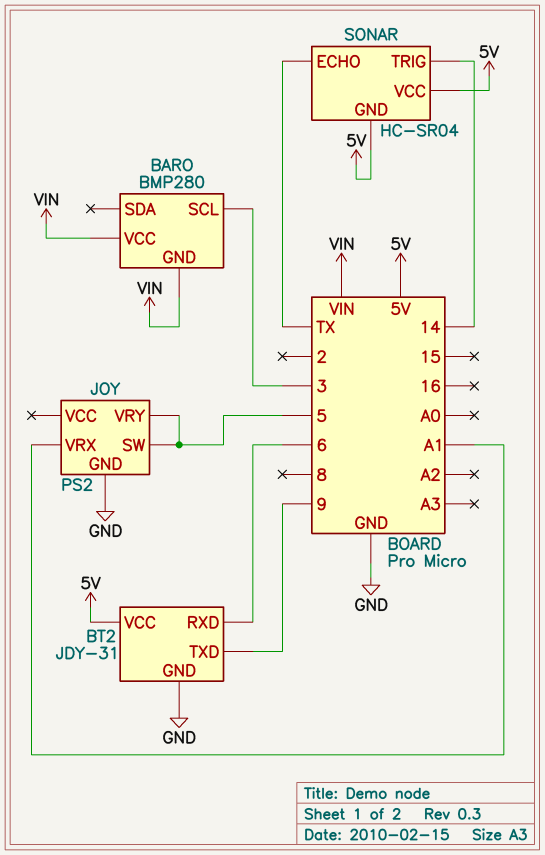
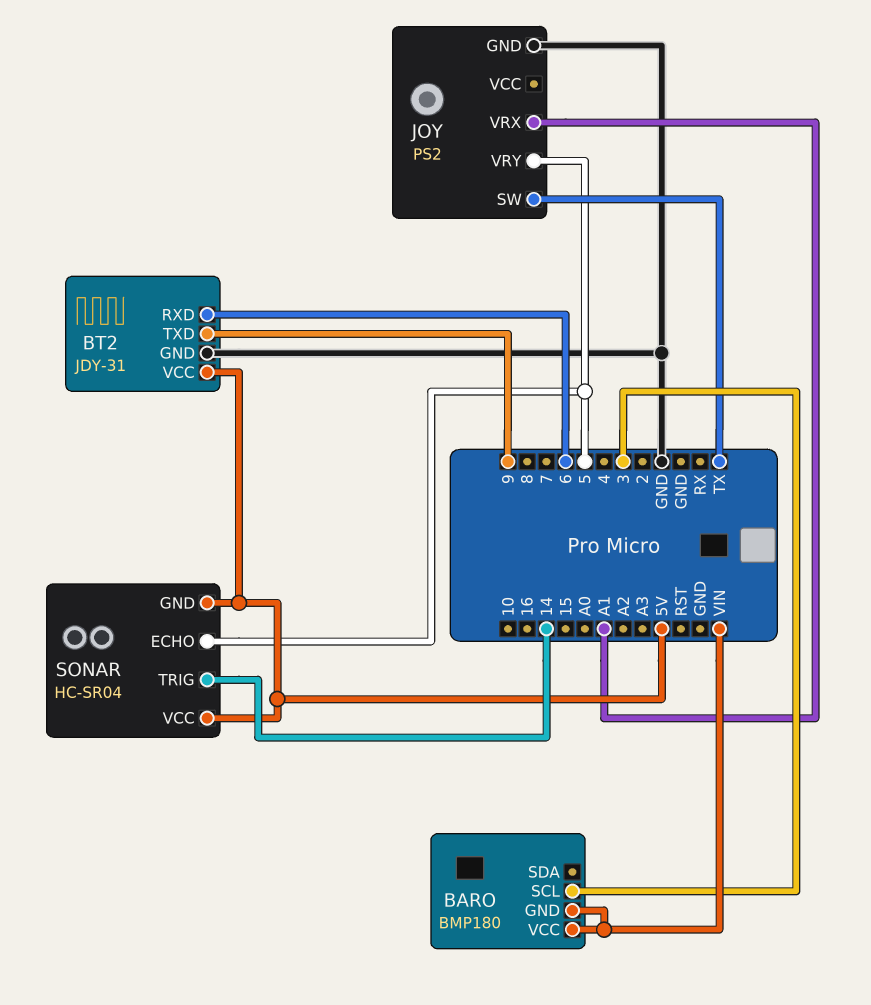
BARO: BMP280 -> BMP180
JOY pin SW: 5 -> TX
SONAR pin ECHO: TX -> 5

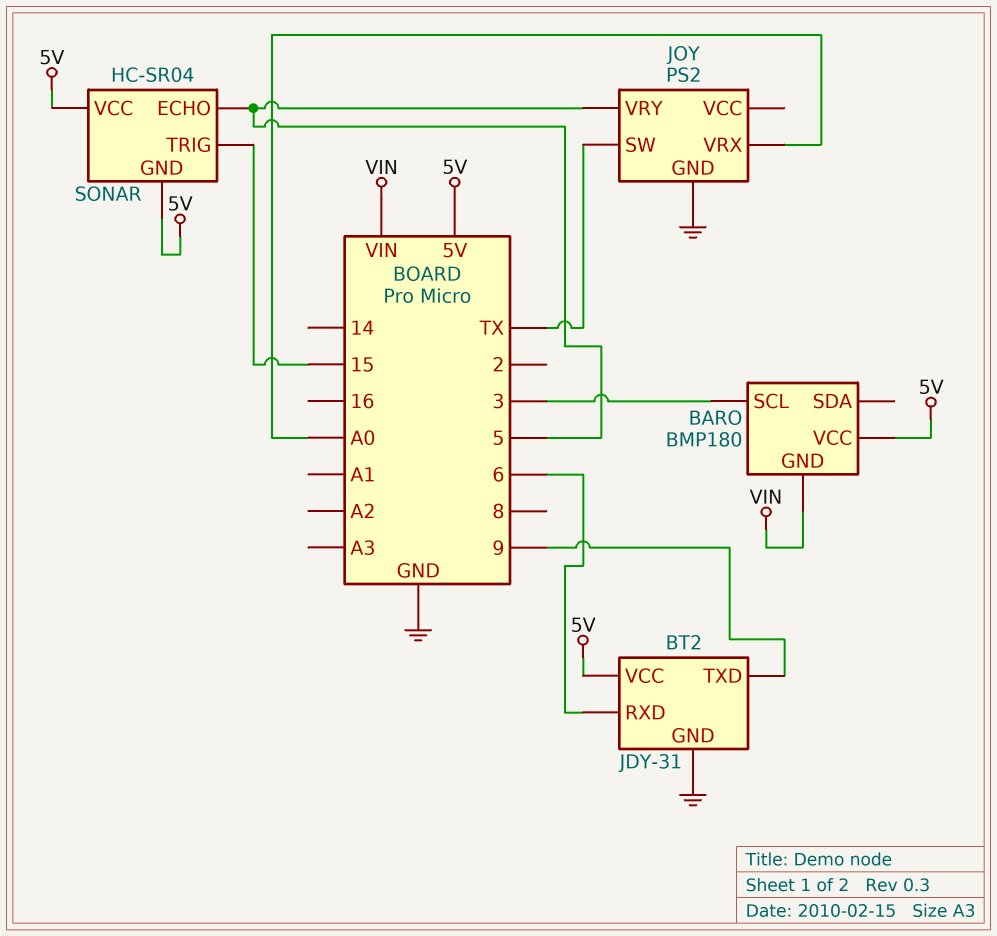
BARO pin VCC: VIN -> 5V
JOY pin VRX: A1 -> A0
SONAR pin TRIG: 14 -> 15

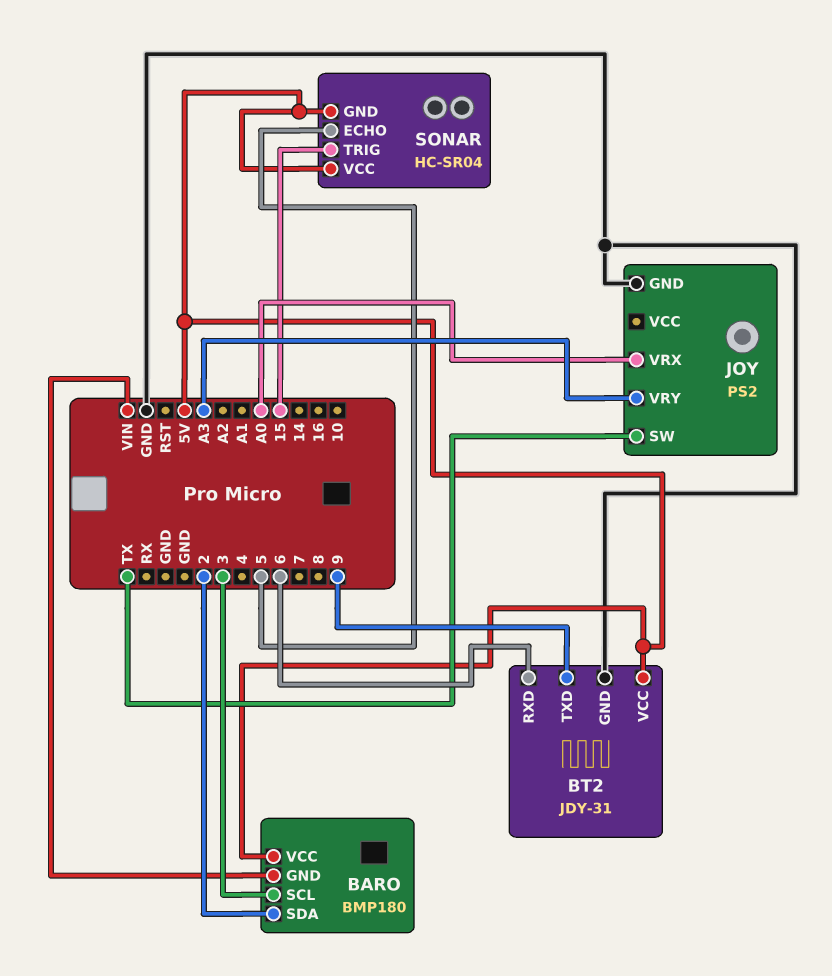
BARO pin SDA: none -> 2
JOY pin VRY: 5 -> A3

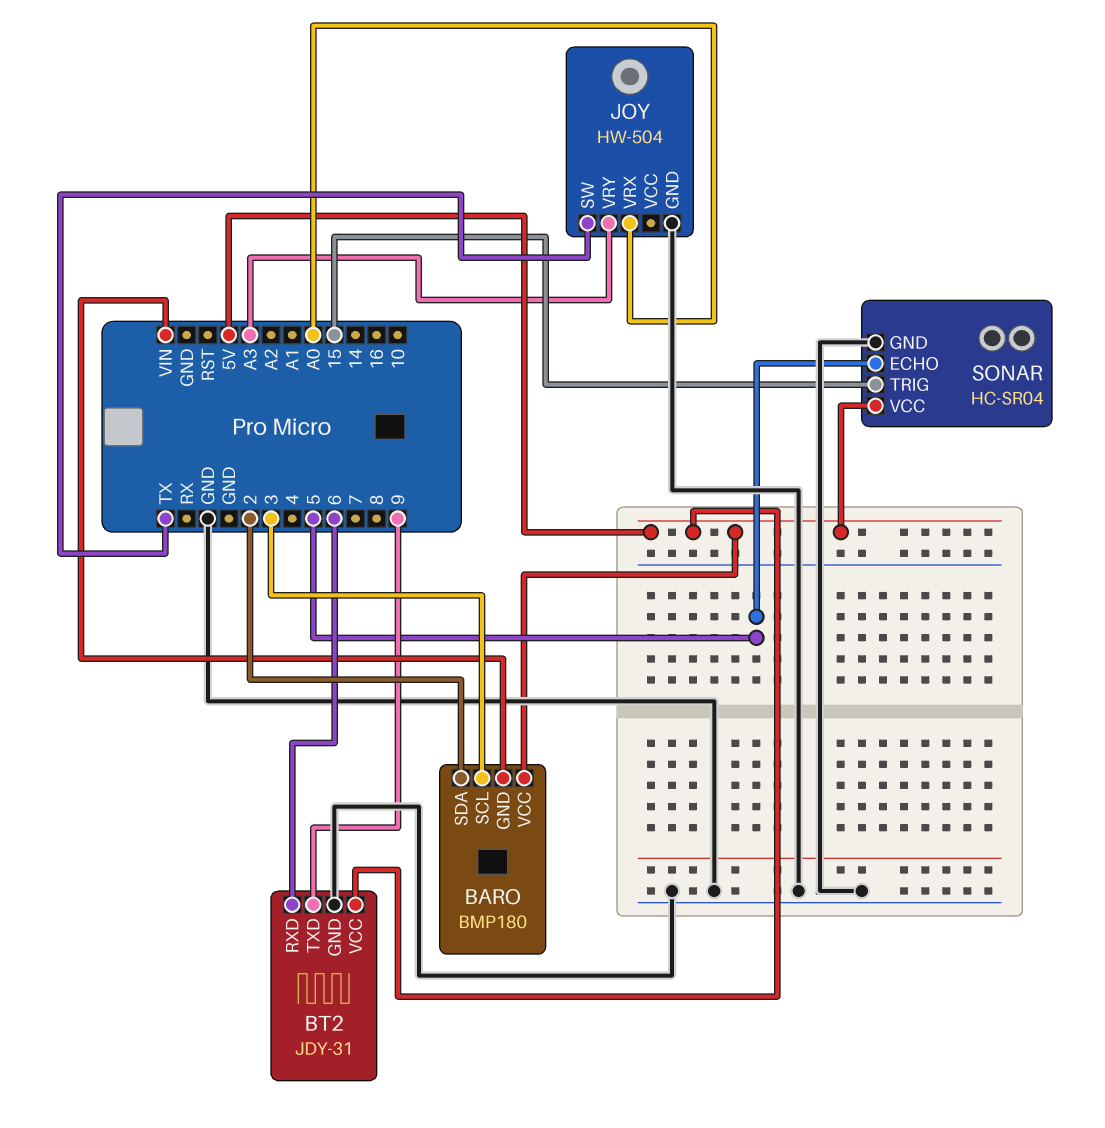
JOY: PS2 -> HW-504
SONAR pin GND: 5V -> GND

